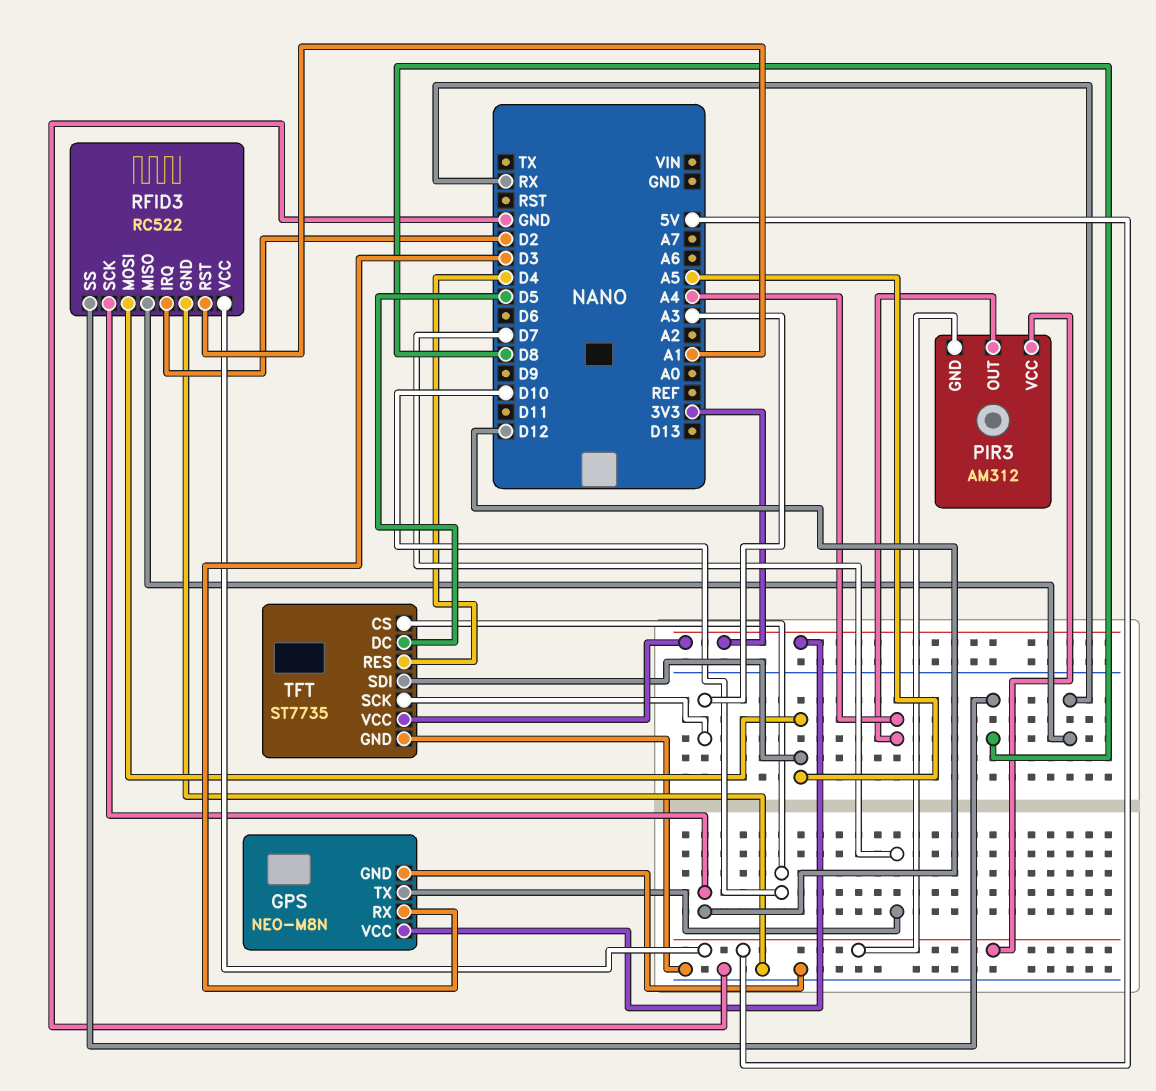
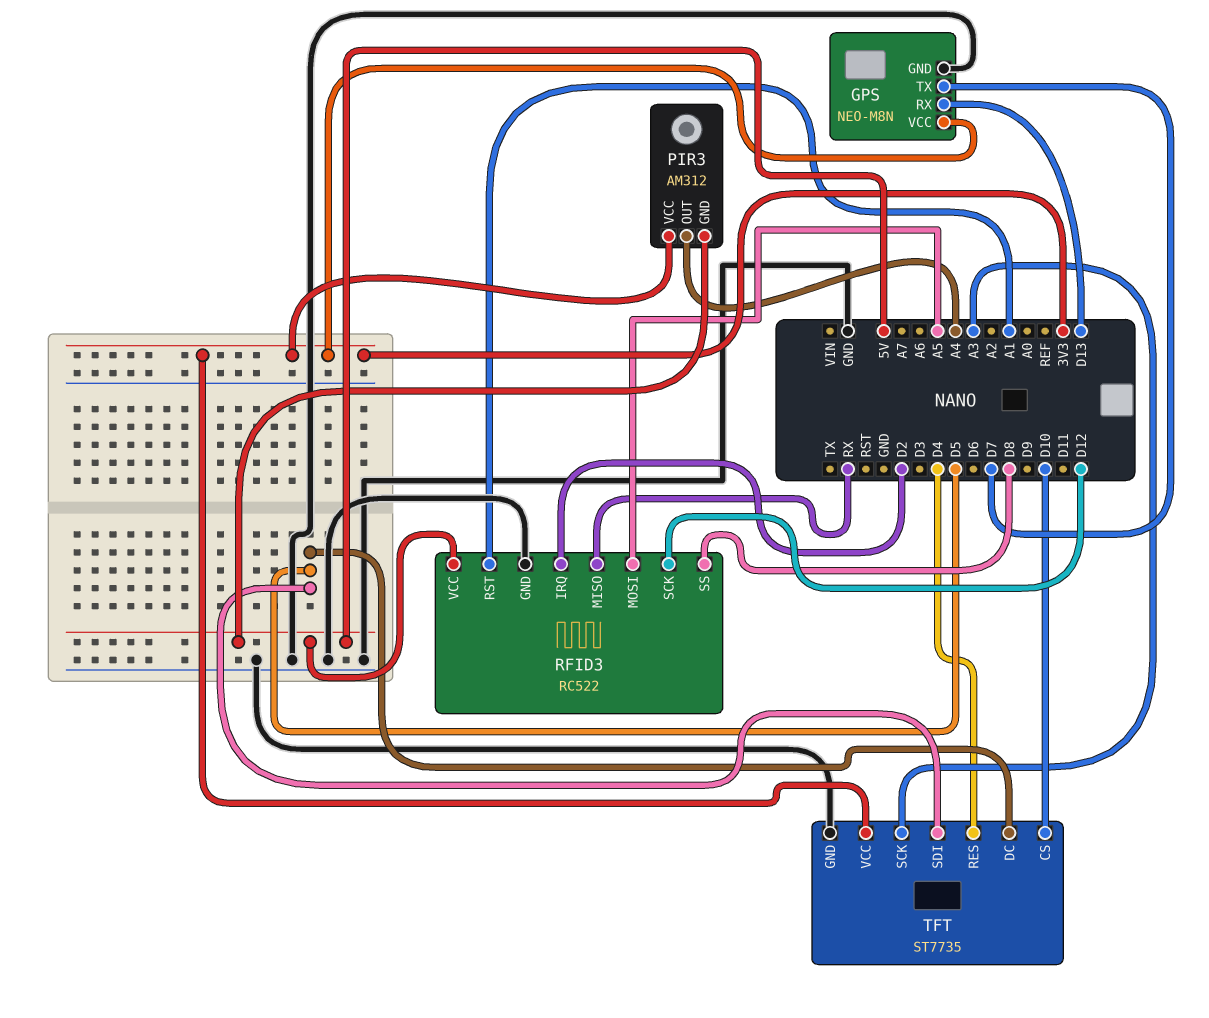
GPS pin RX: D3 -> D13
PIR3 pin VCC: 5V -> 3V3
TFT pin SDI: A5 -> D5

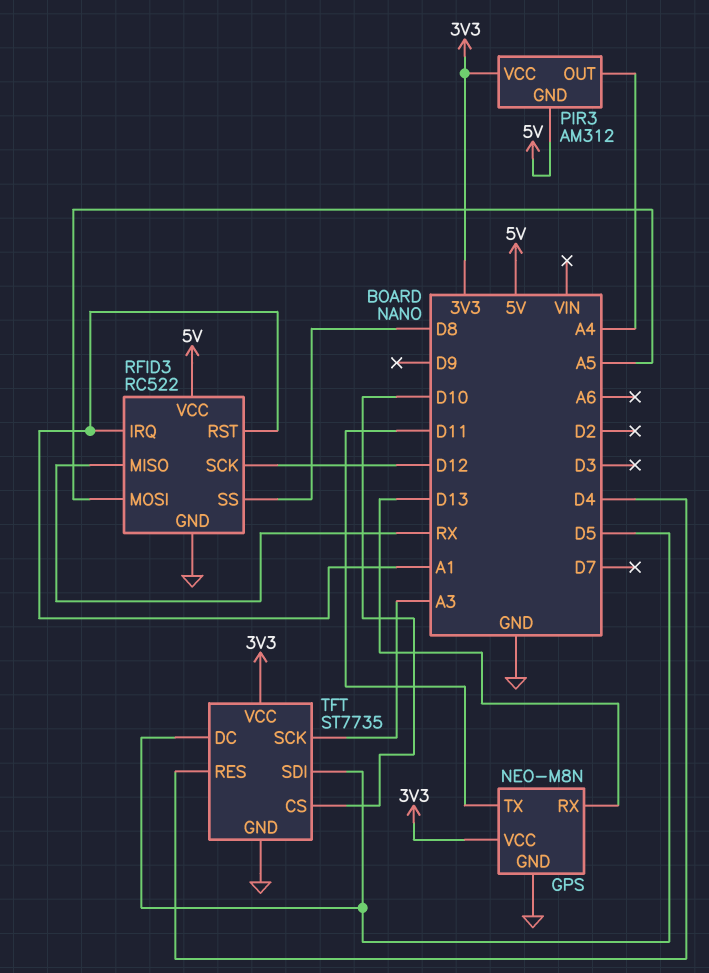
GPS pin TX: D7 -> D11
RFID3 pin IRQ: D2 -> A1

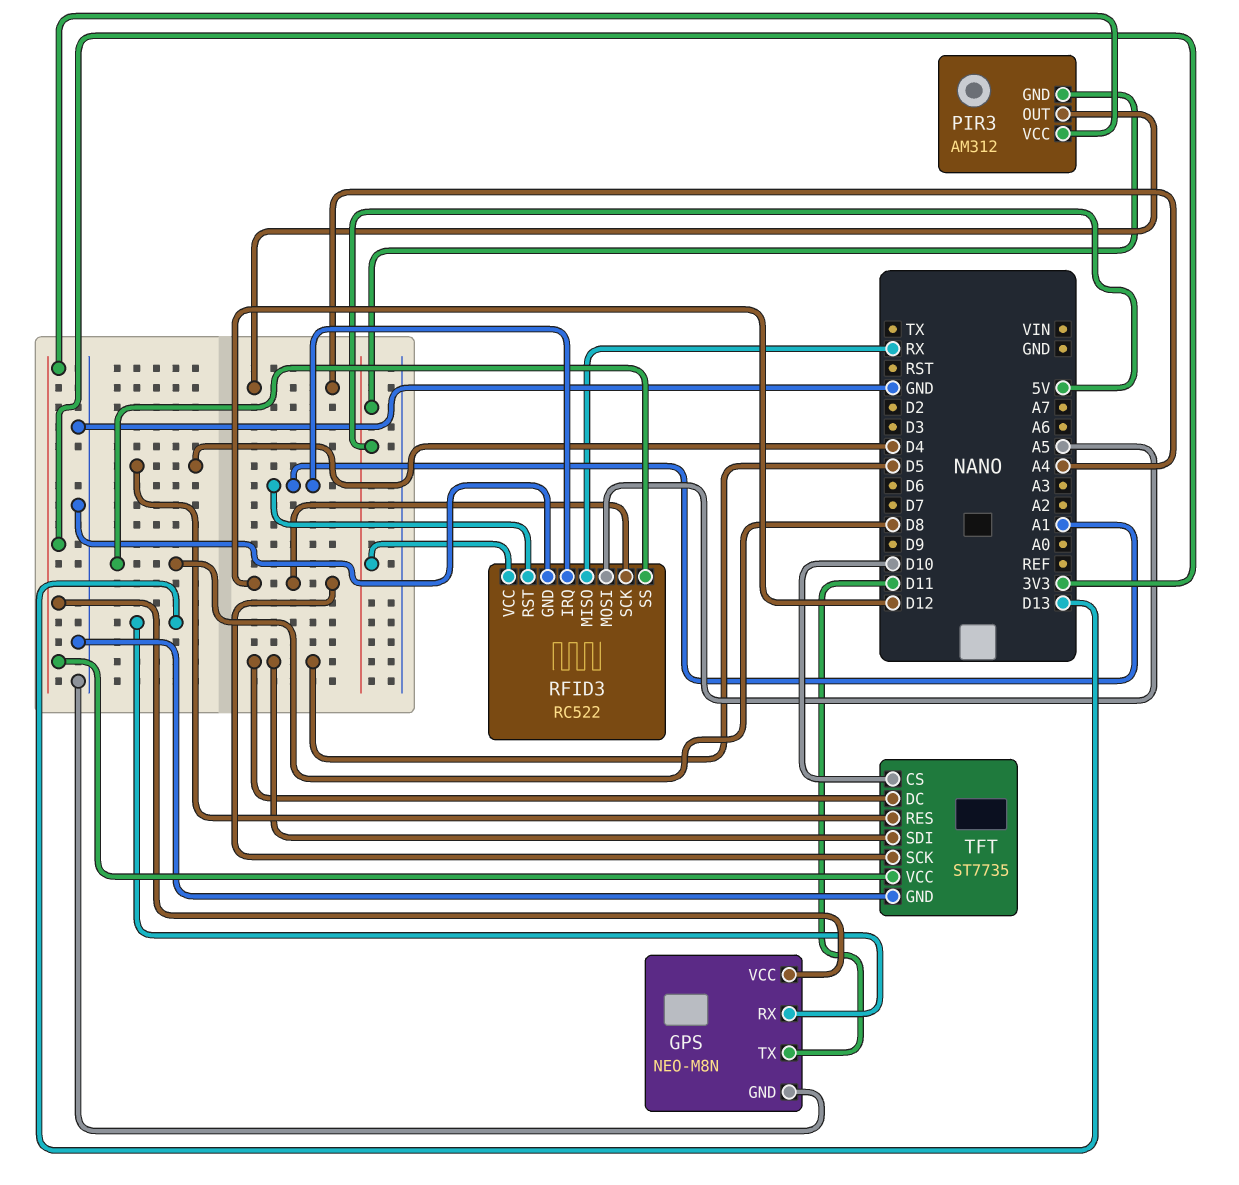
TFT pin SCK: A3 -> D12

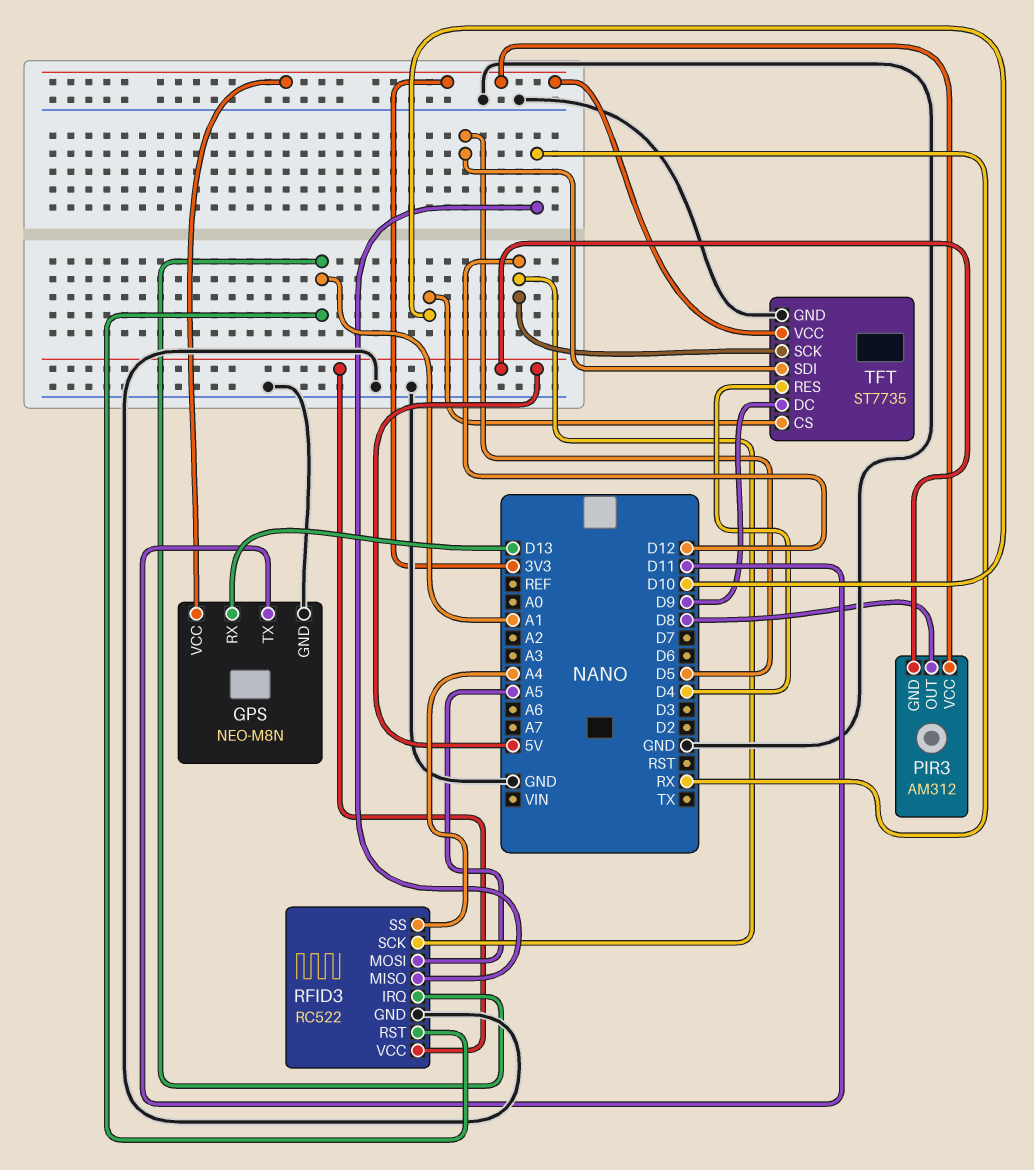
PIR3 pin OUT: A4 -> D8
RFID3 pin SS: D8 -> A4
TFT pin DC: D5 -> D9

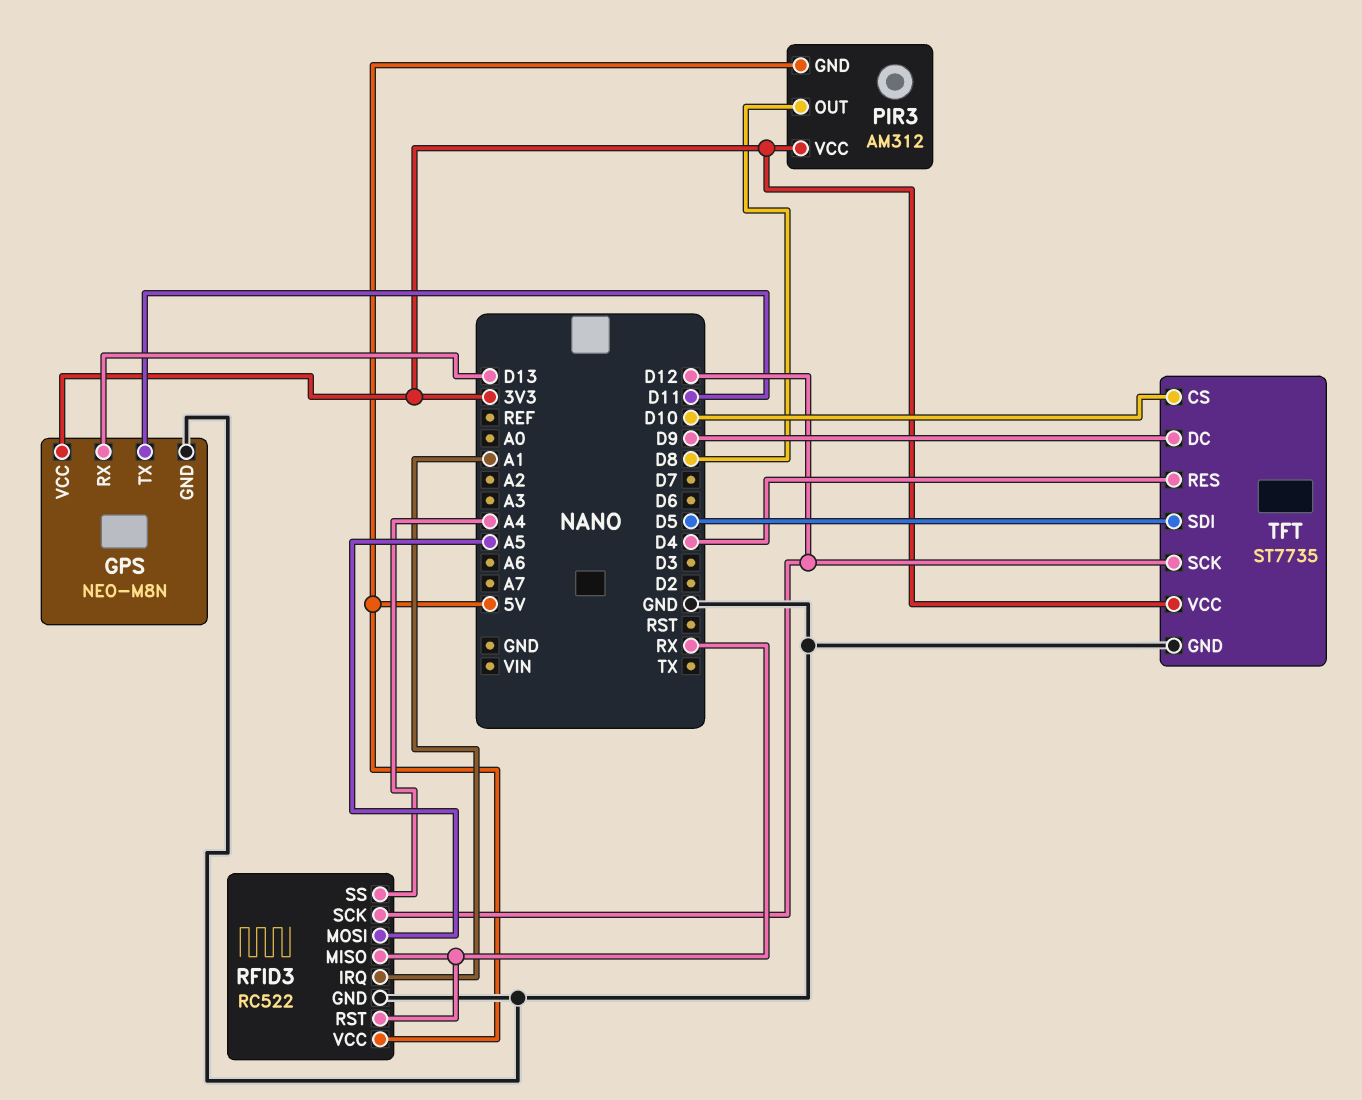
RFID3 pin RST: A1 -> RX

